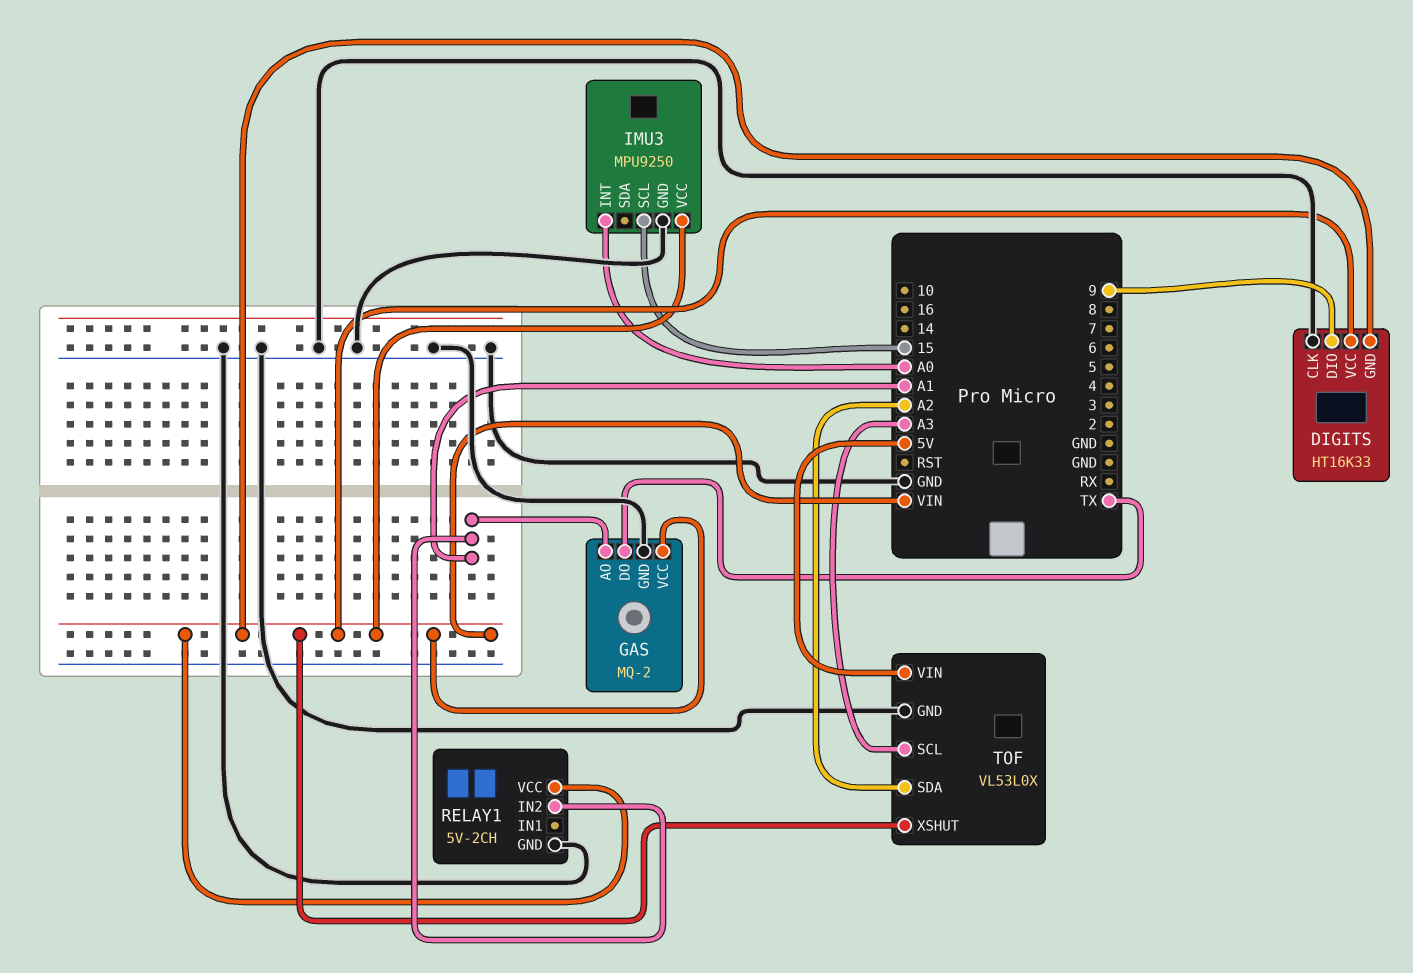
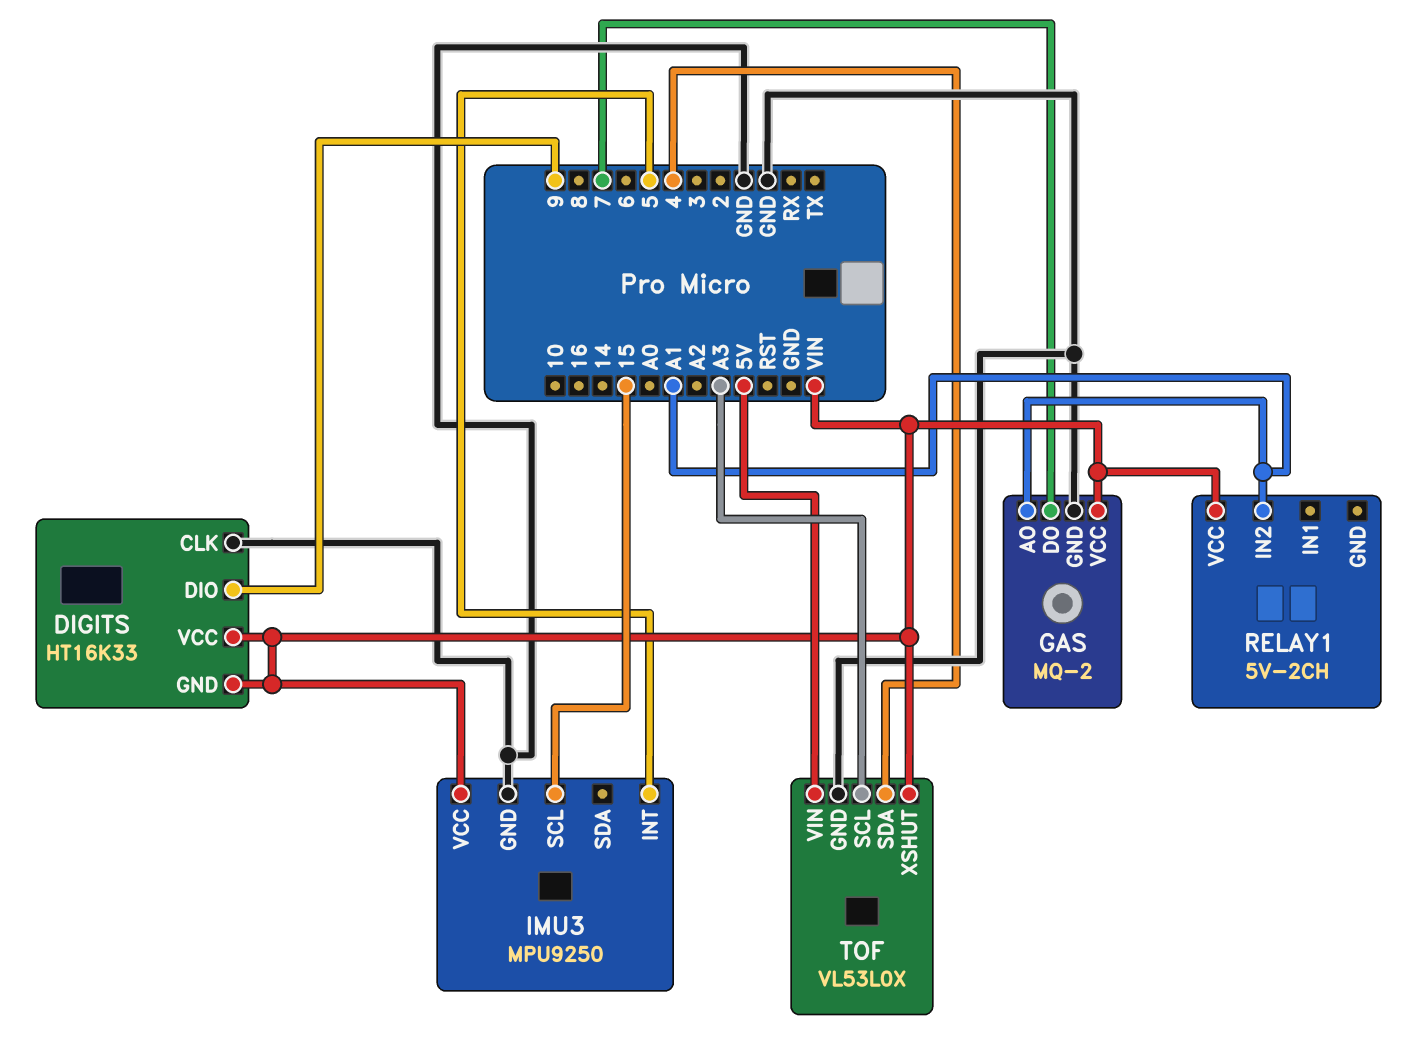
GAS pin DO: TX -> 7
IMU3 pin INT: A0 -> 5
RELAY1 pin GND: GND -> none
TOF pin SDA: A2 -> 4

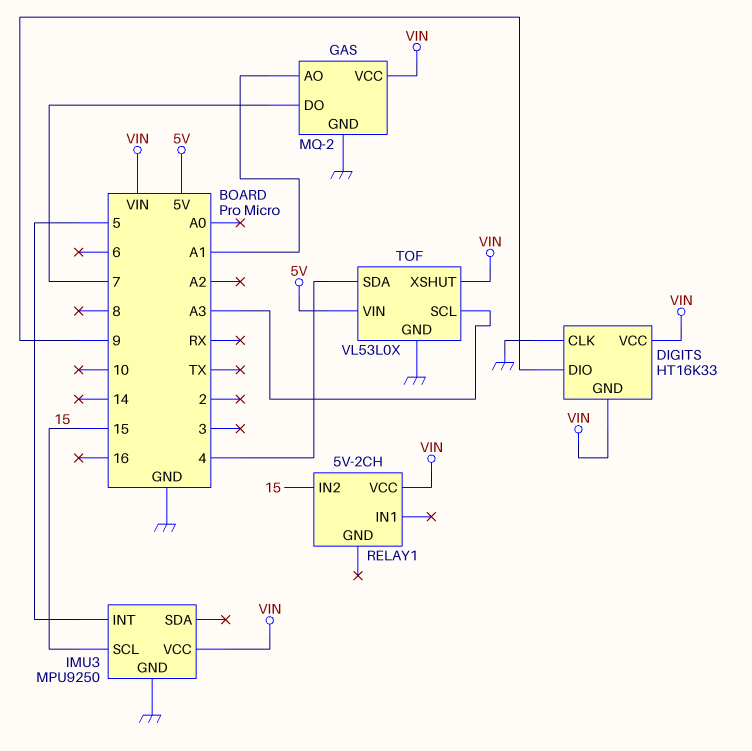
RELAY1 pin IN2: A1 -> 15

